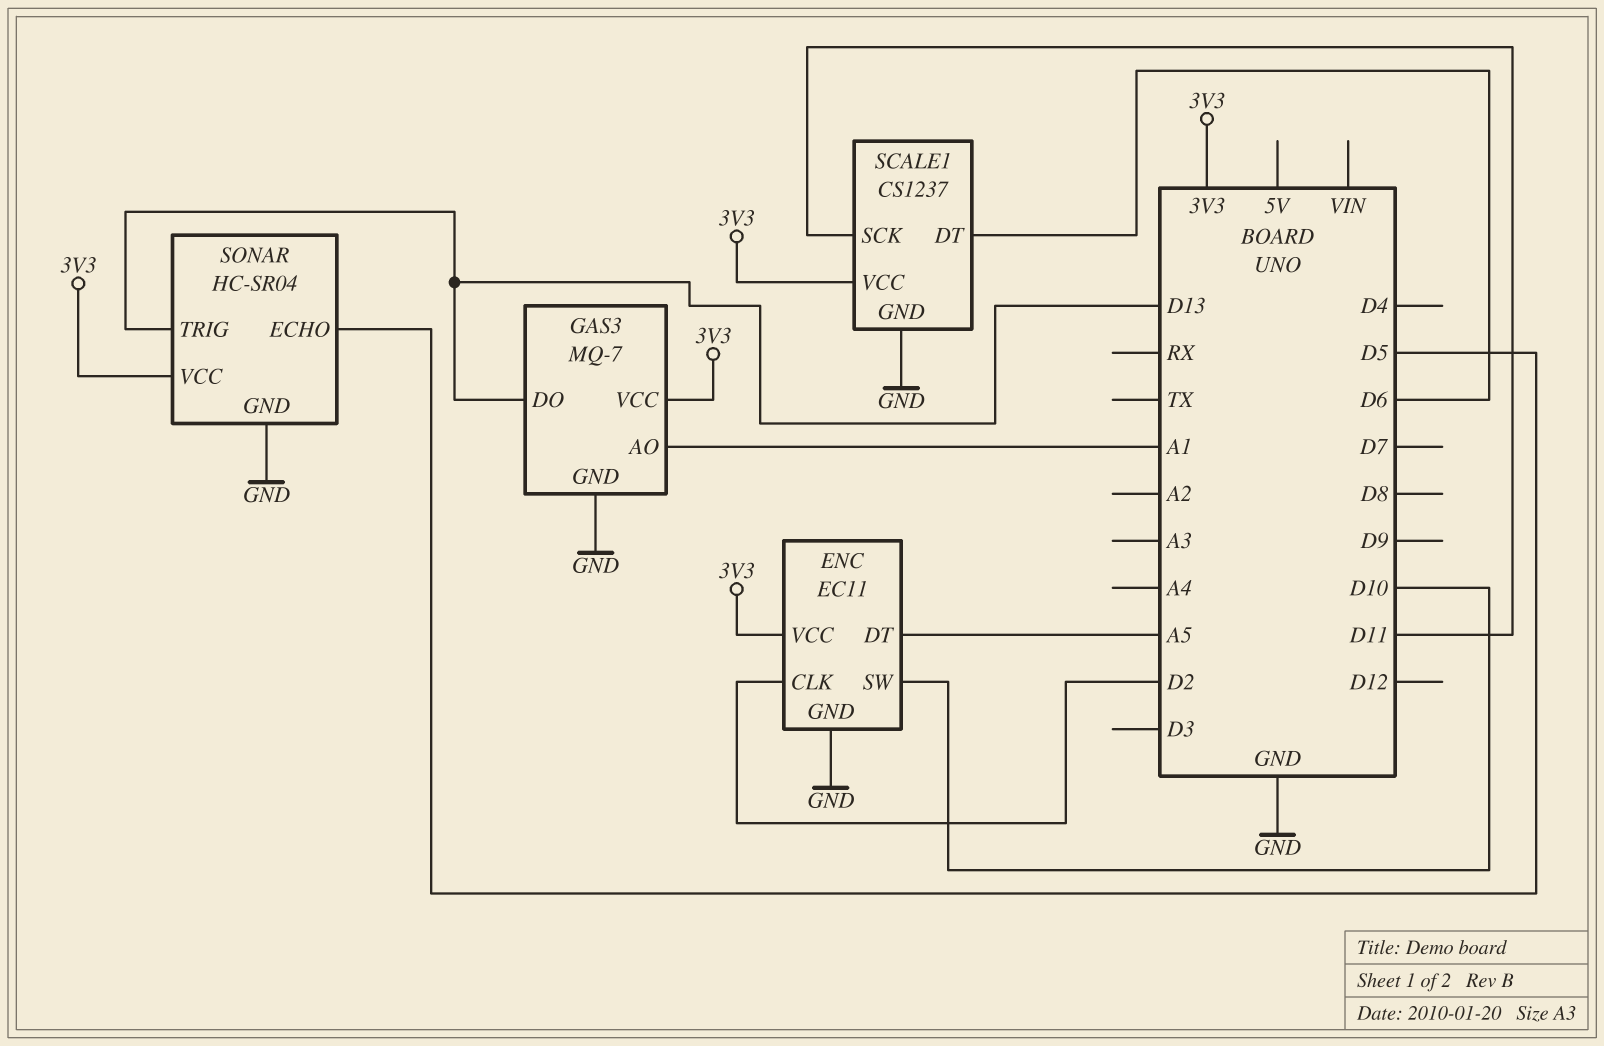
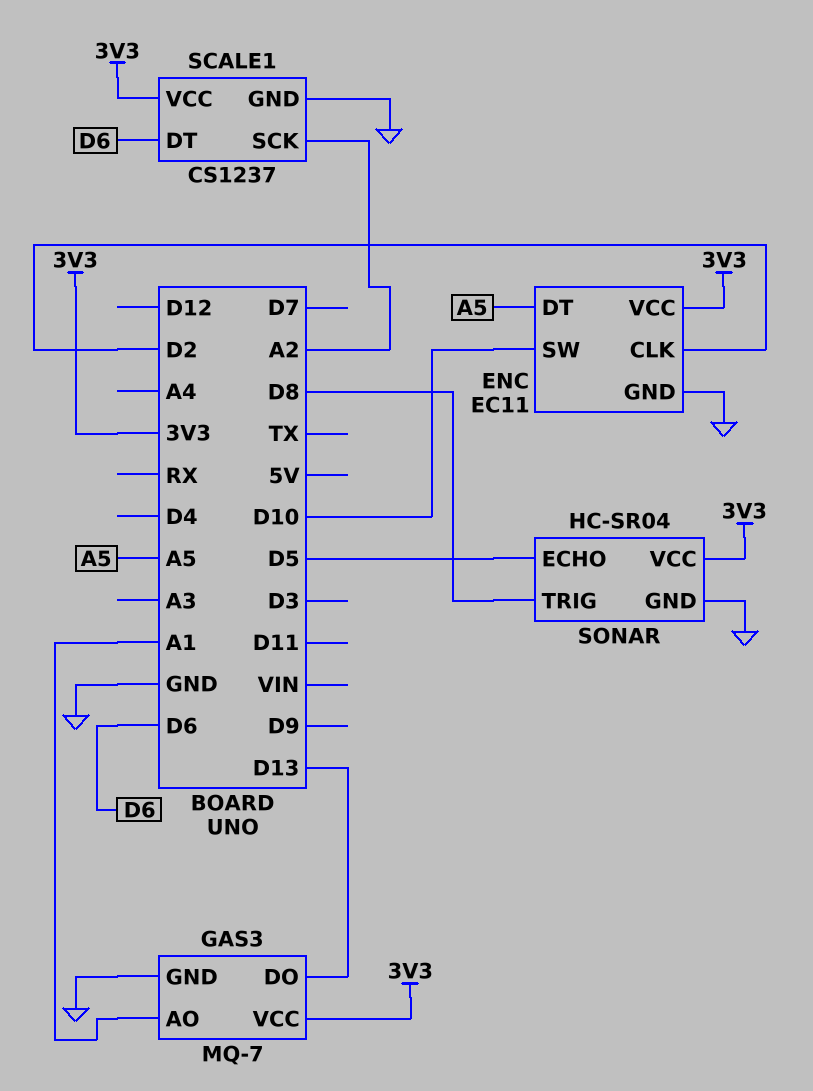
SCALE1 pin SCK: D11 -> A2
SONAR pin TRIG: D13 -> D8

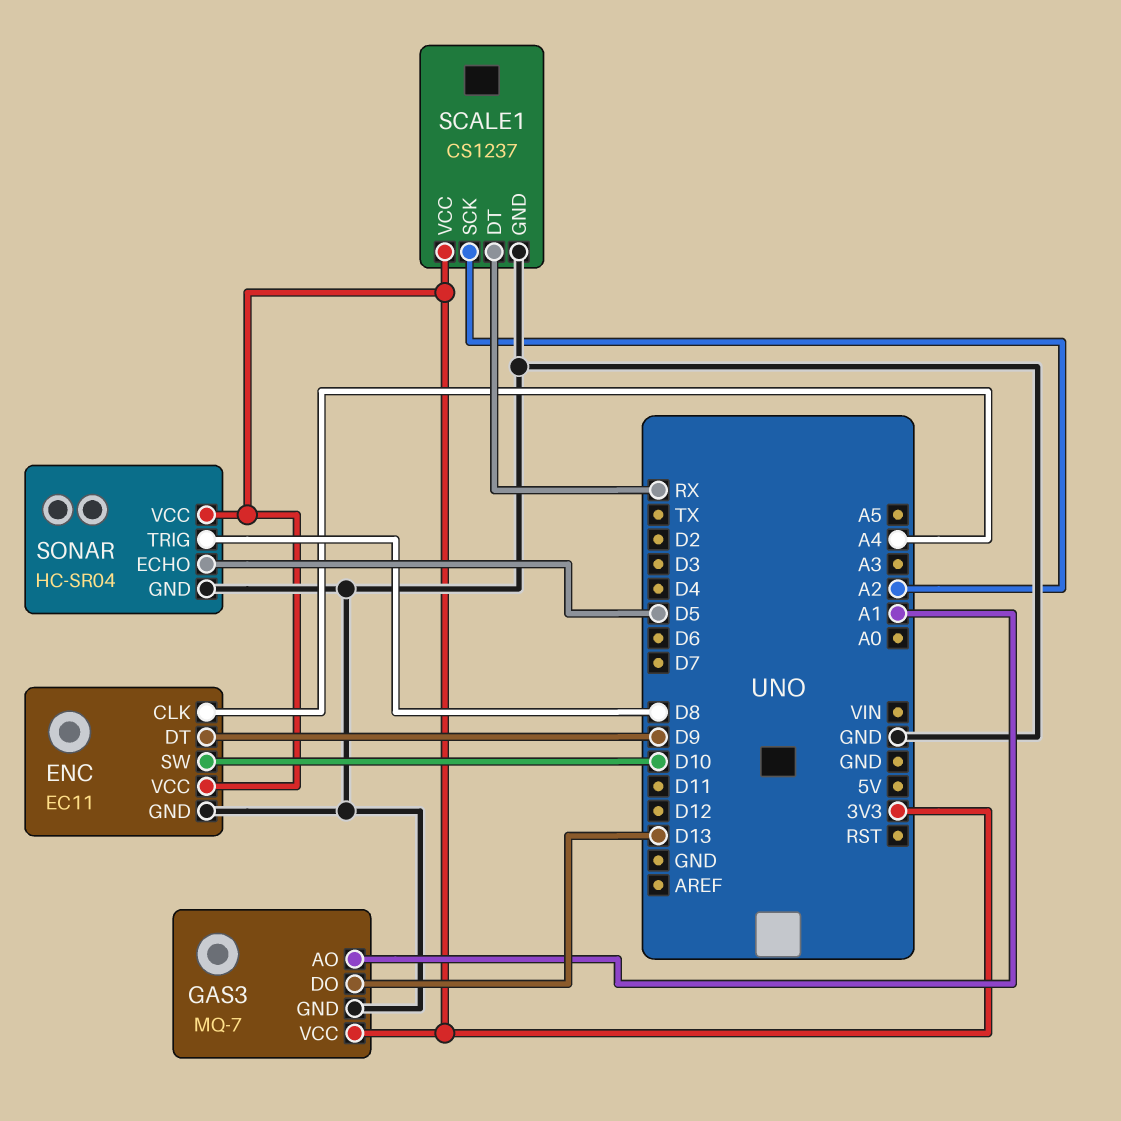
ENC pin CLK: D2 -> A4
ENC pin DT: A5 -> D9
SCALE1 pin DT: D6 -> RX

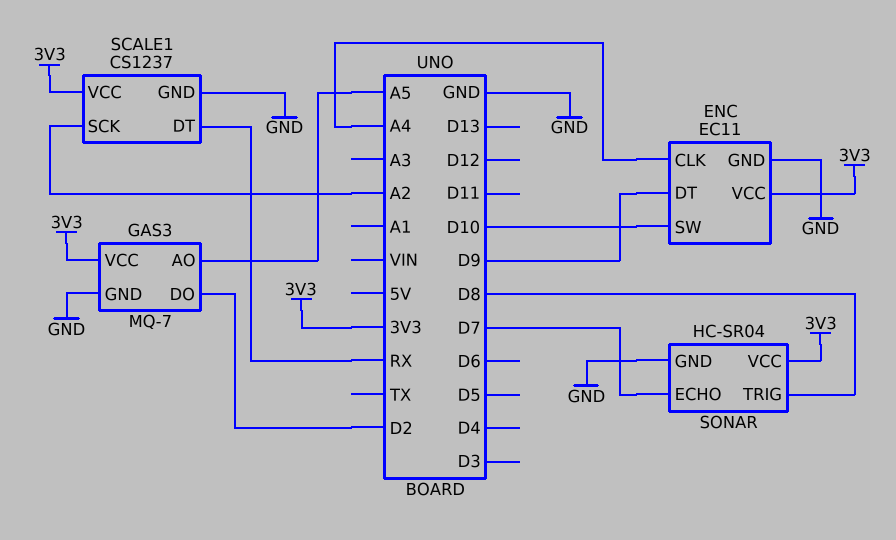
GAS3 pin AO: A1 -> A5
GAS3 pin DO: D13 -> D2
SONAR pin ECHO: D5 -> D7

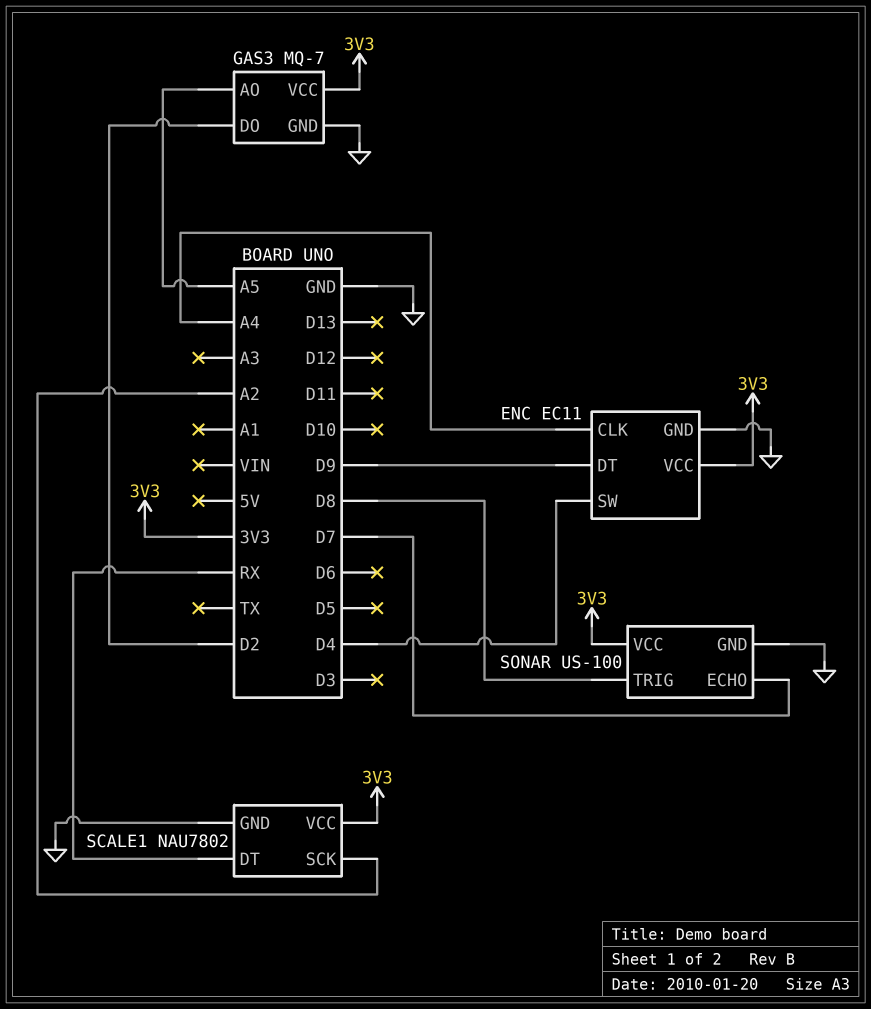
ENC pin SW: D10 -> D4
SCALE1: CS1237 -> NAU7802
SONAR: HC-SR04 -> US-100

